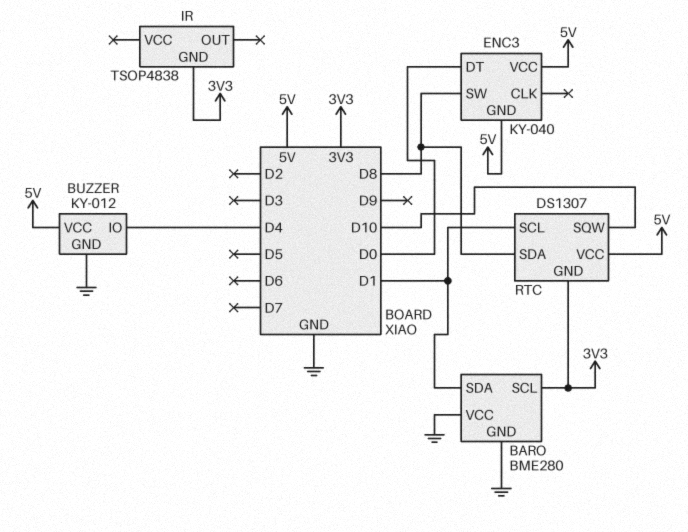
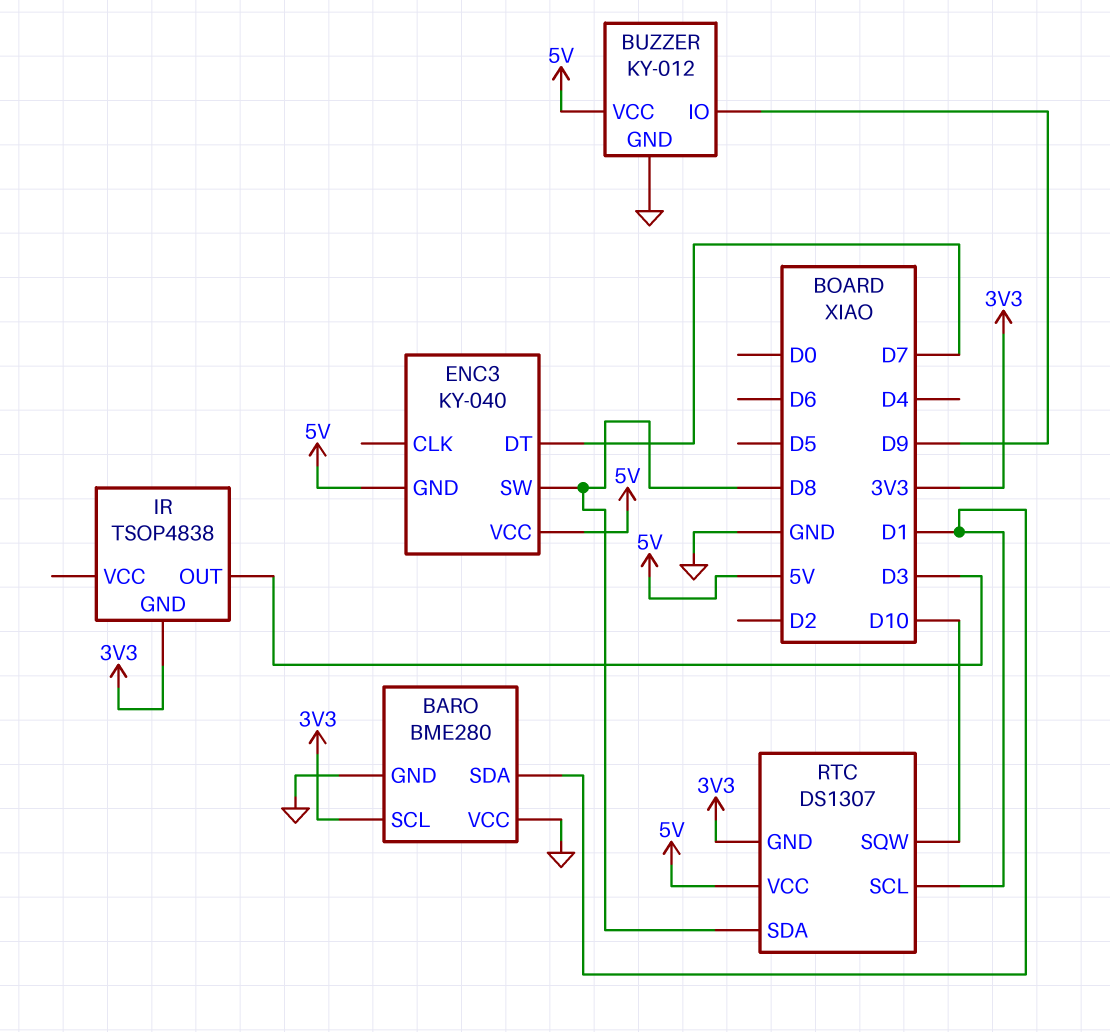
BUZZER pin IO: D4 -> D9
ENC3 pin DT: D0 -> D7
IR pin OUT: none -> D3

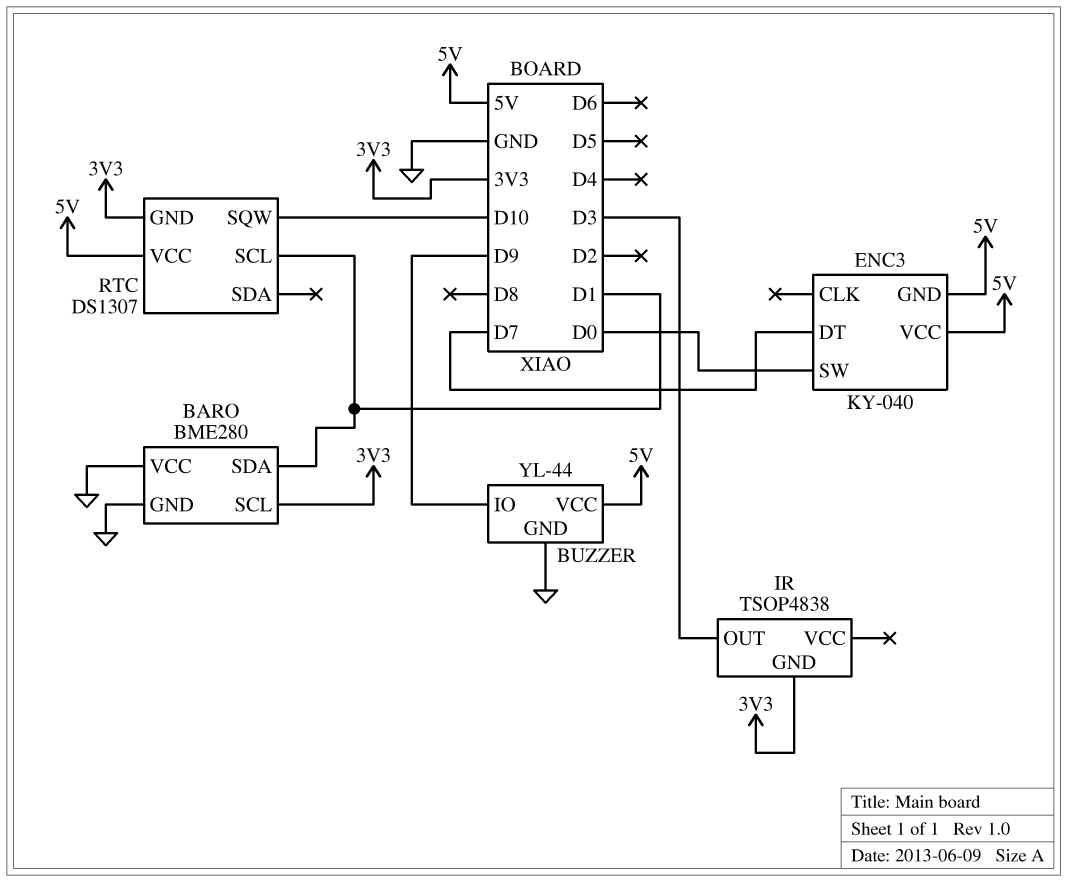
BUZZER: KY-012 -> YL-44
ENC3 pin SW: D8 -> D0
RTC pin SDA: D8 -> none

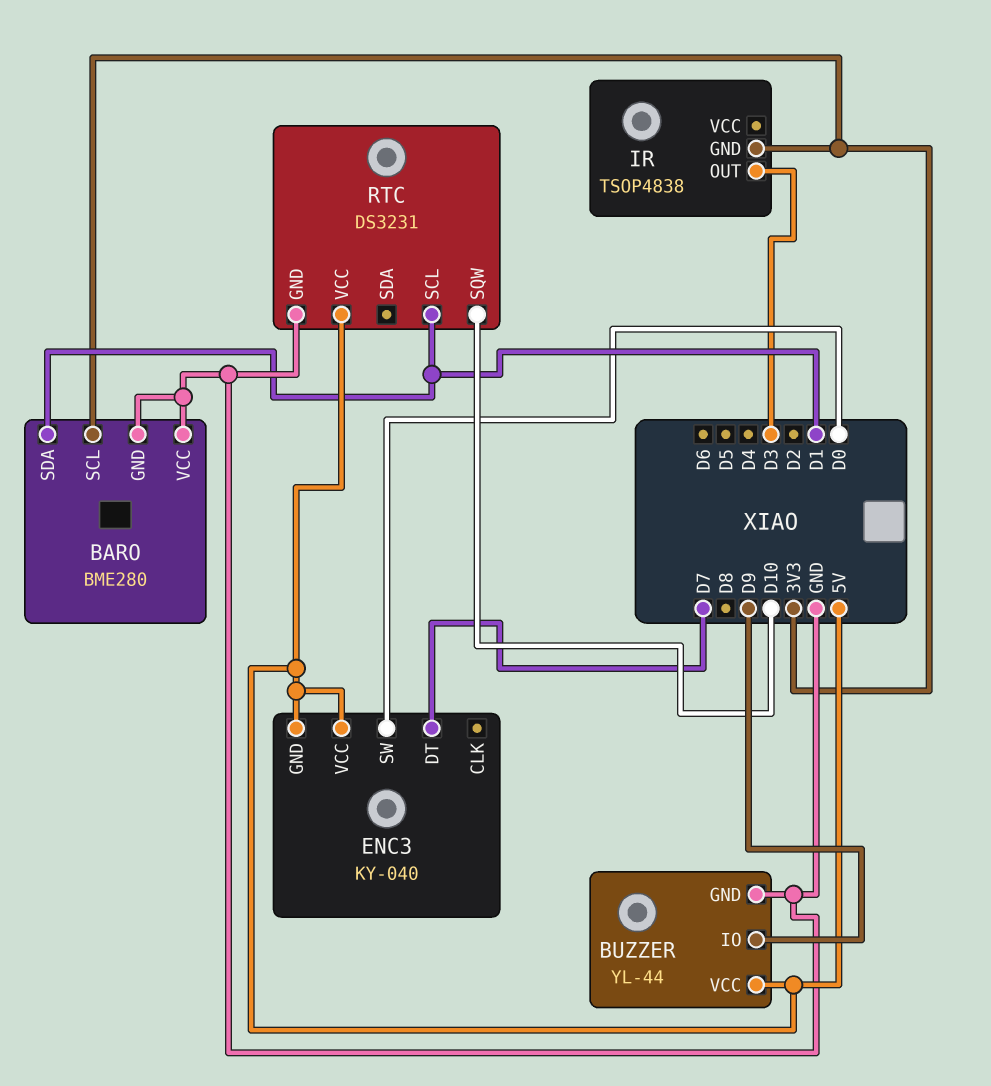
RTC: DS1307 -> DS3231
RTC pin GND: 3V3 -> GND

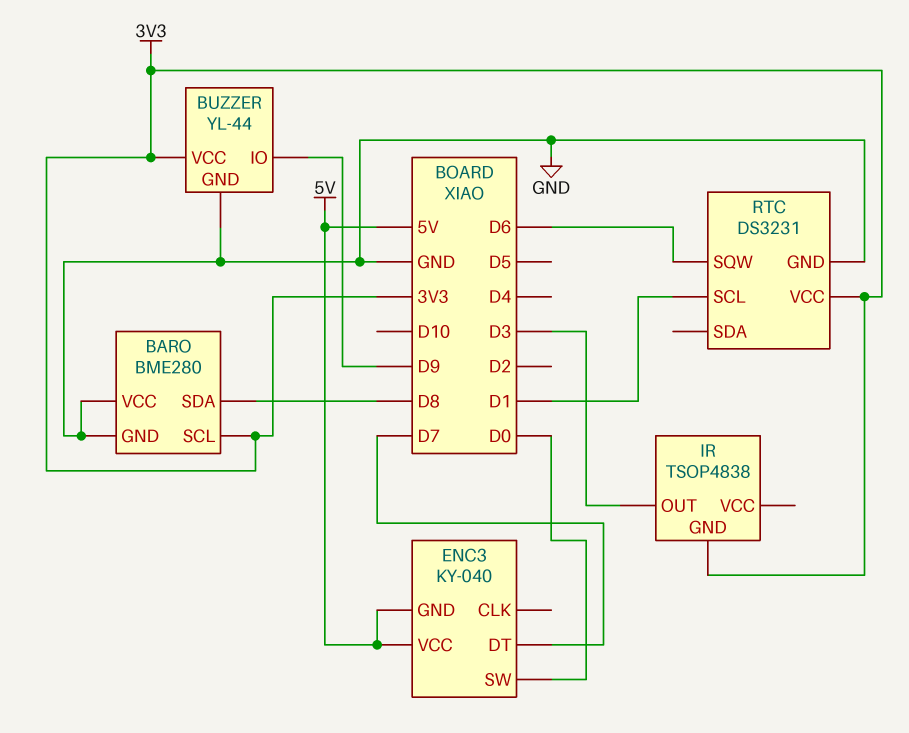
BARO pin SDA: D1 -> D8
BUZZER pin VCC: 5V -> 3V3
RTC pin SQW: D10 -> D6
RTC pin VCC: 5V -> 3V3

